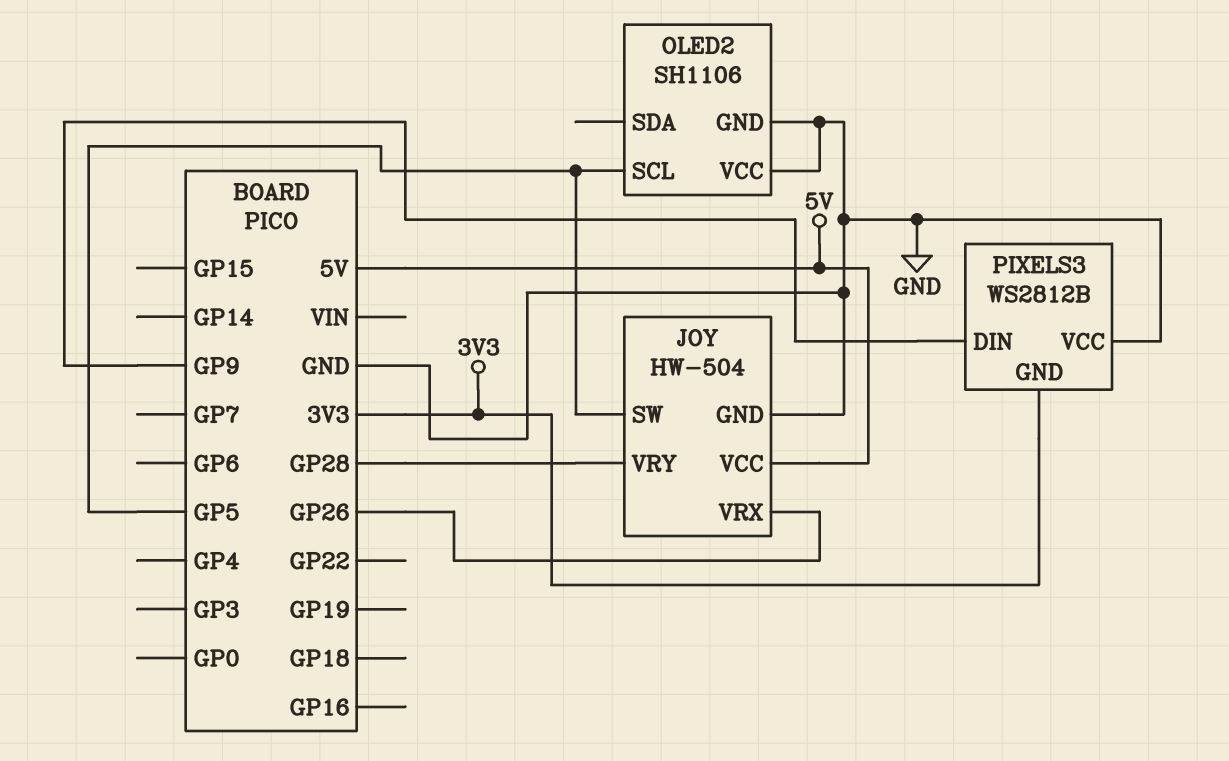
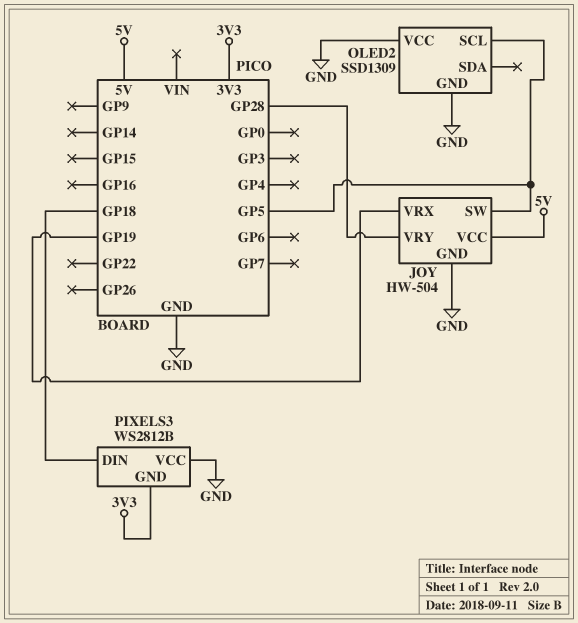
JOY pin VRX: GP26 -> GP19
OLED2: SH1106 -> SSD1309
PIXELS3 pin DIN: GP9 -> GP18

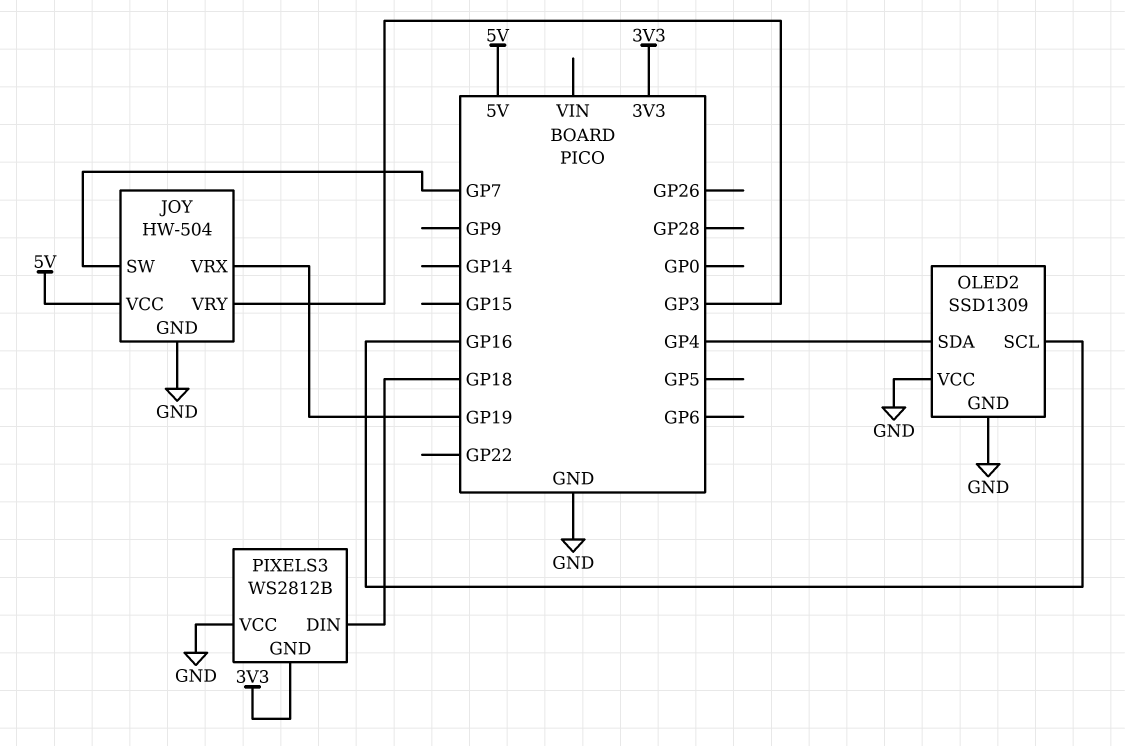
JOY pin SW: GP5 -> GP7
JOY pin VRY: GP28 -> GP3
OLED2 pin SCL: GP5 -> GP16
OLED2 pin SDA: none -> GP4

